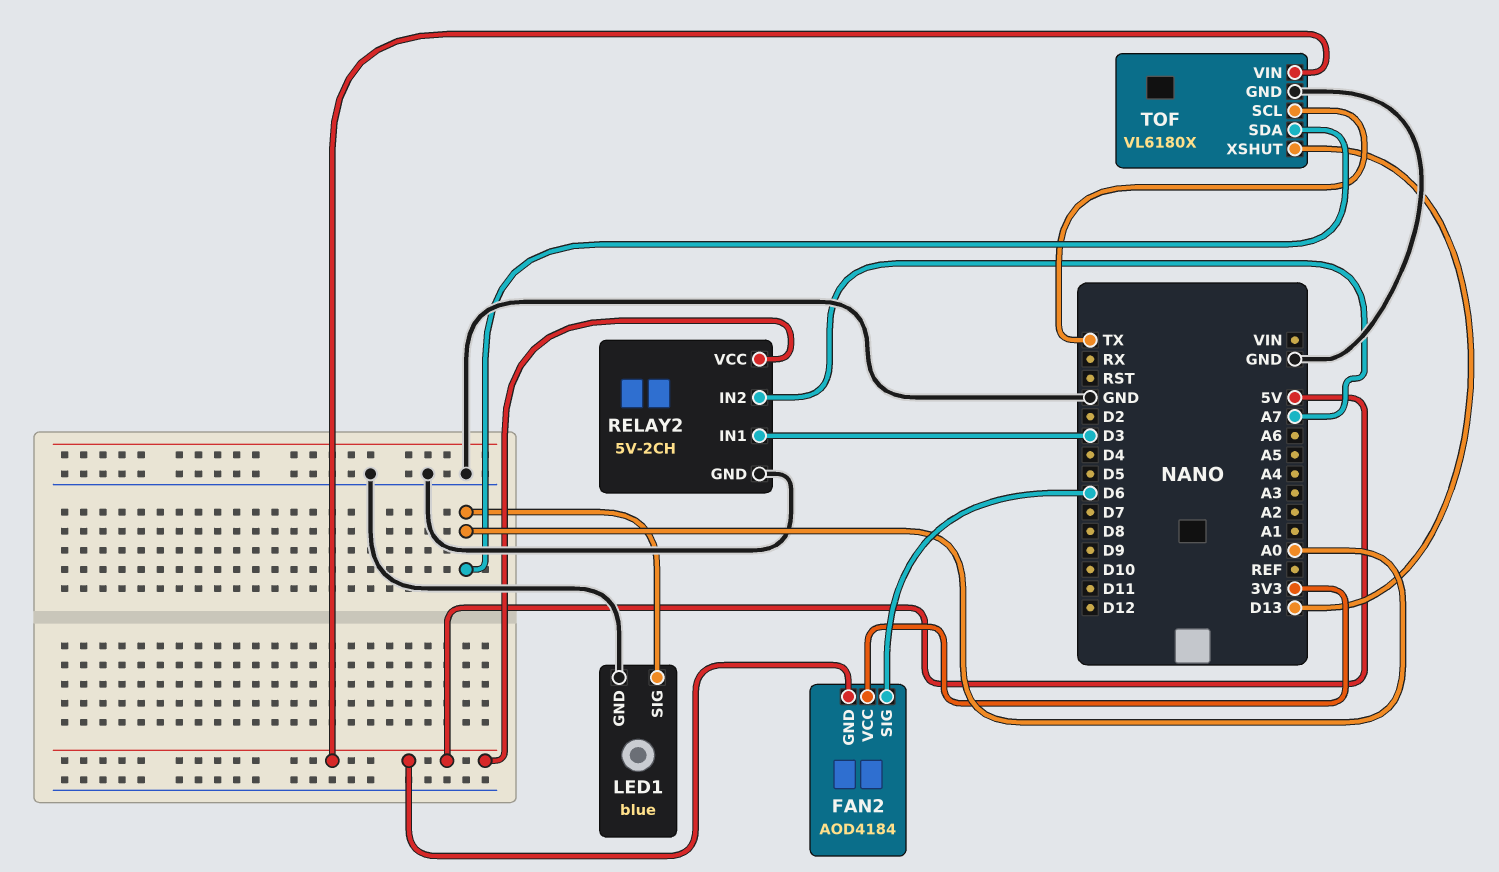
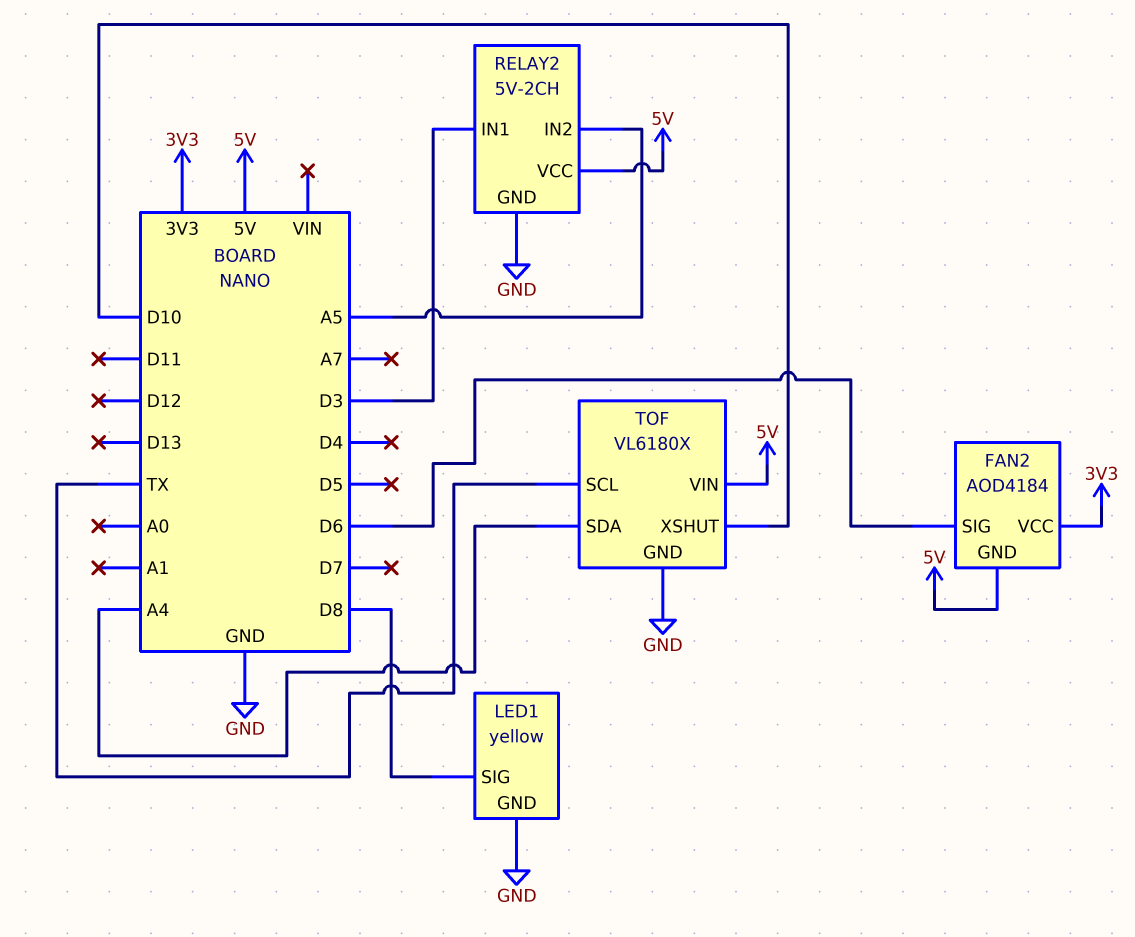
LED1: blue -> yellow
LED1 pin SIG: A0 -> D8
RELAY2 pin IN2: A7 -> A5
TOF pin SDA: A0 -> A4
TOF pin XSHUT: D13 -> D10

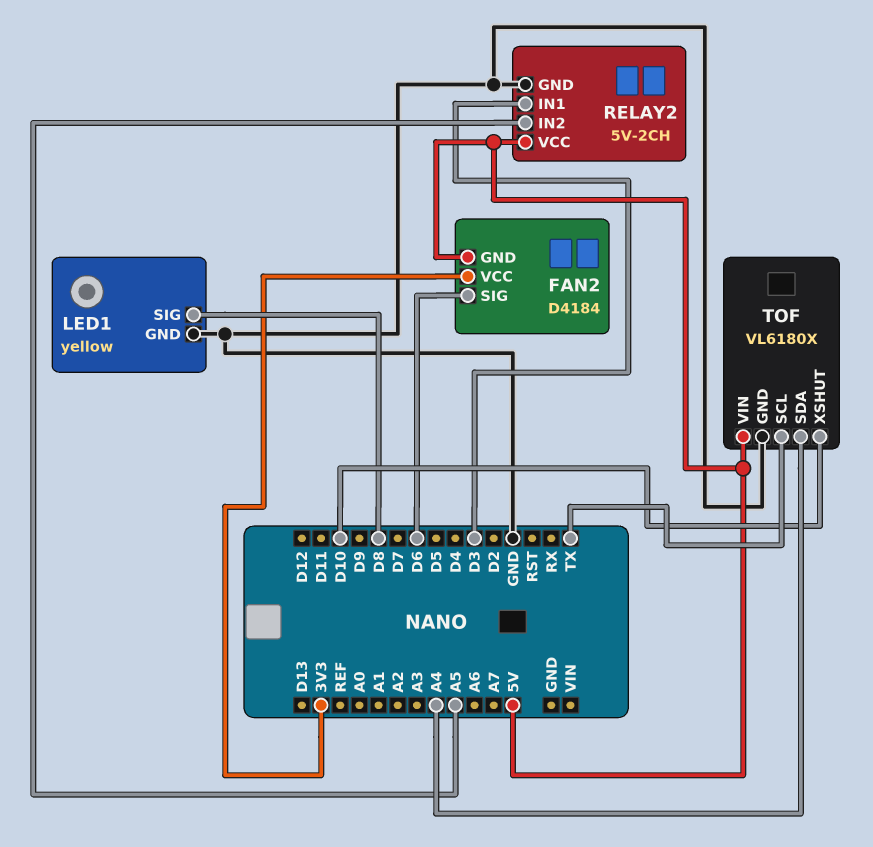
FAN2: AOD4184 -> D4184

